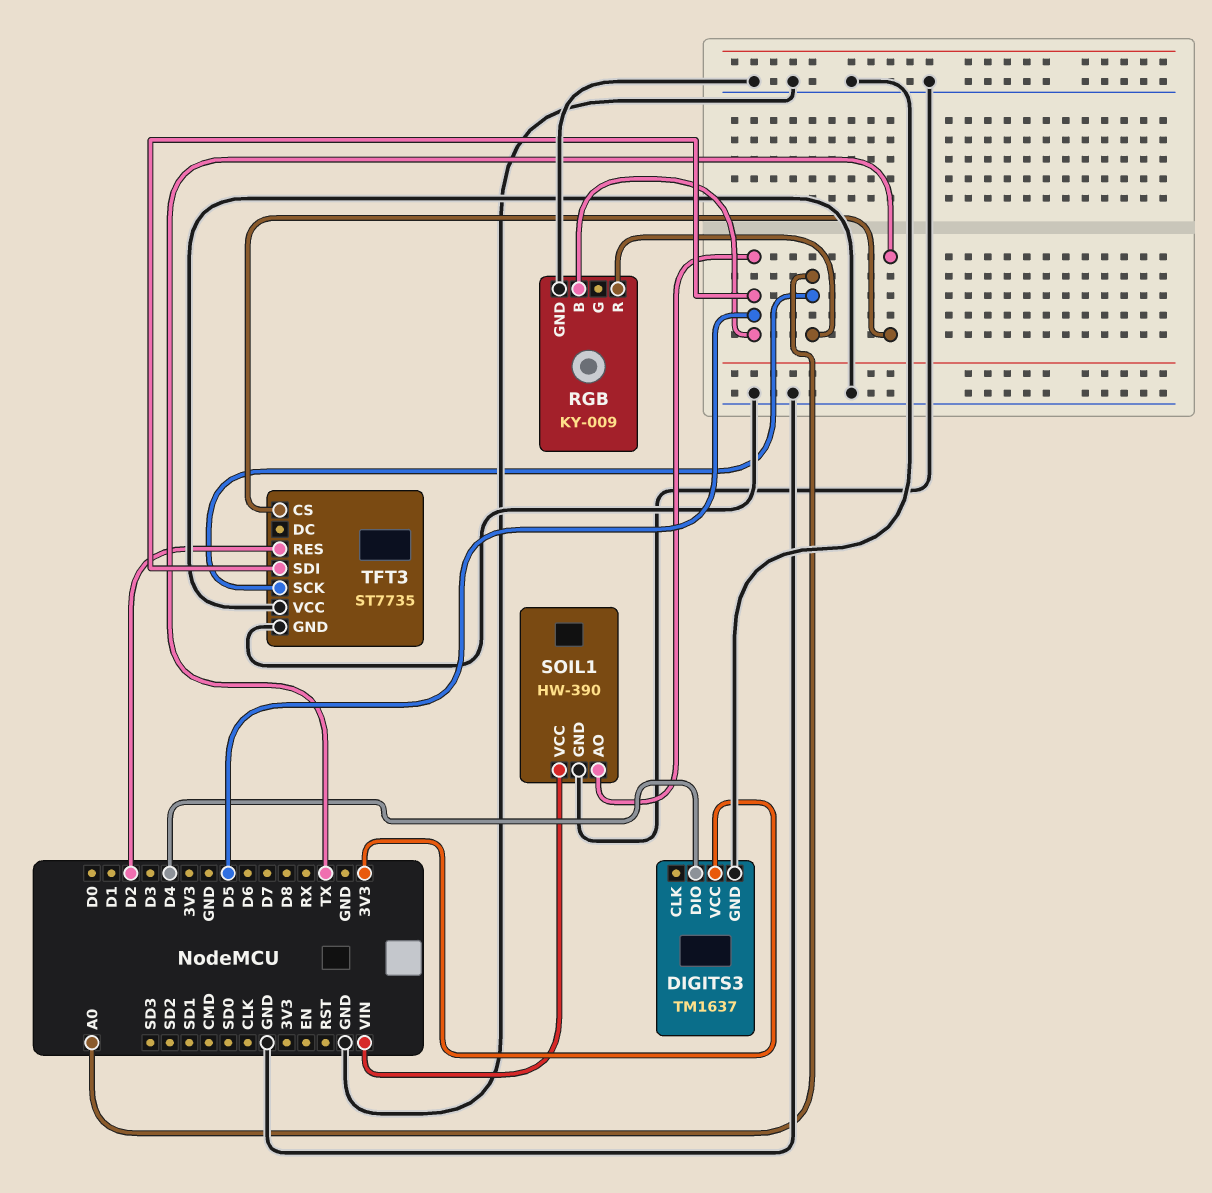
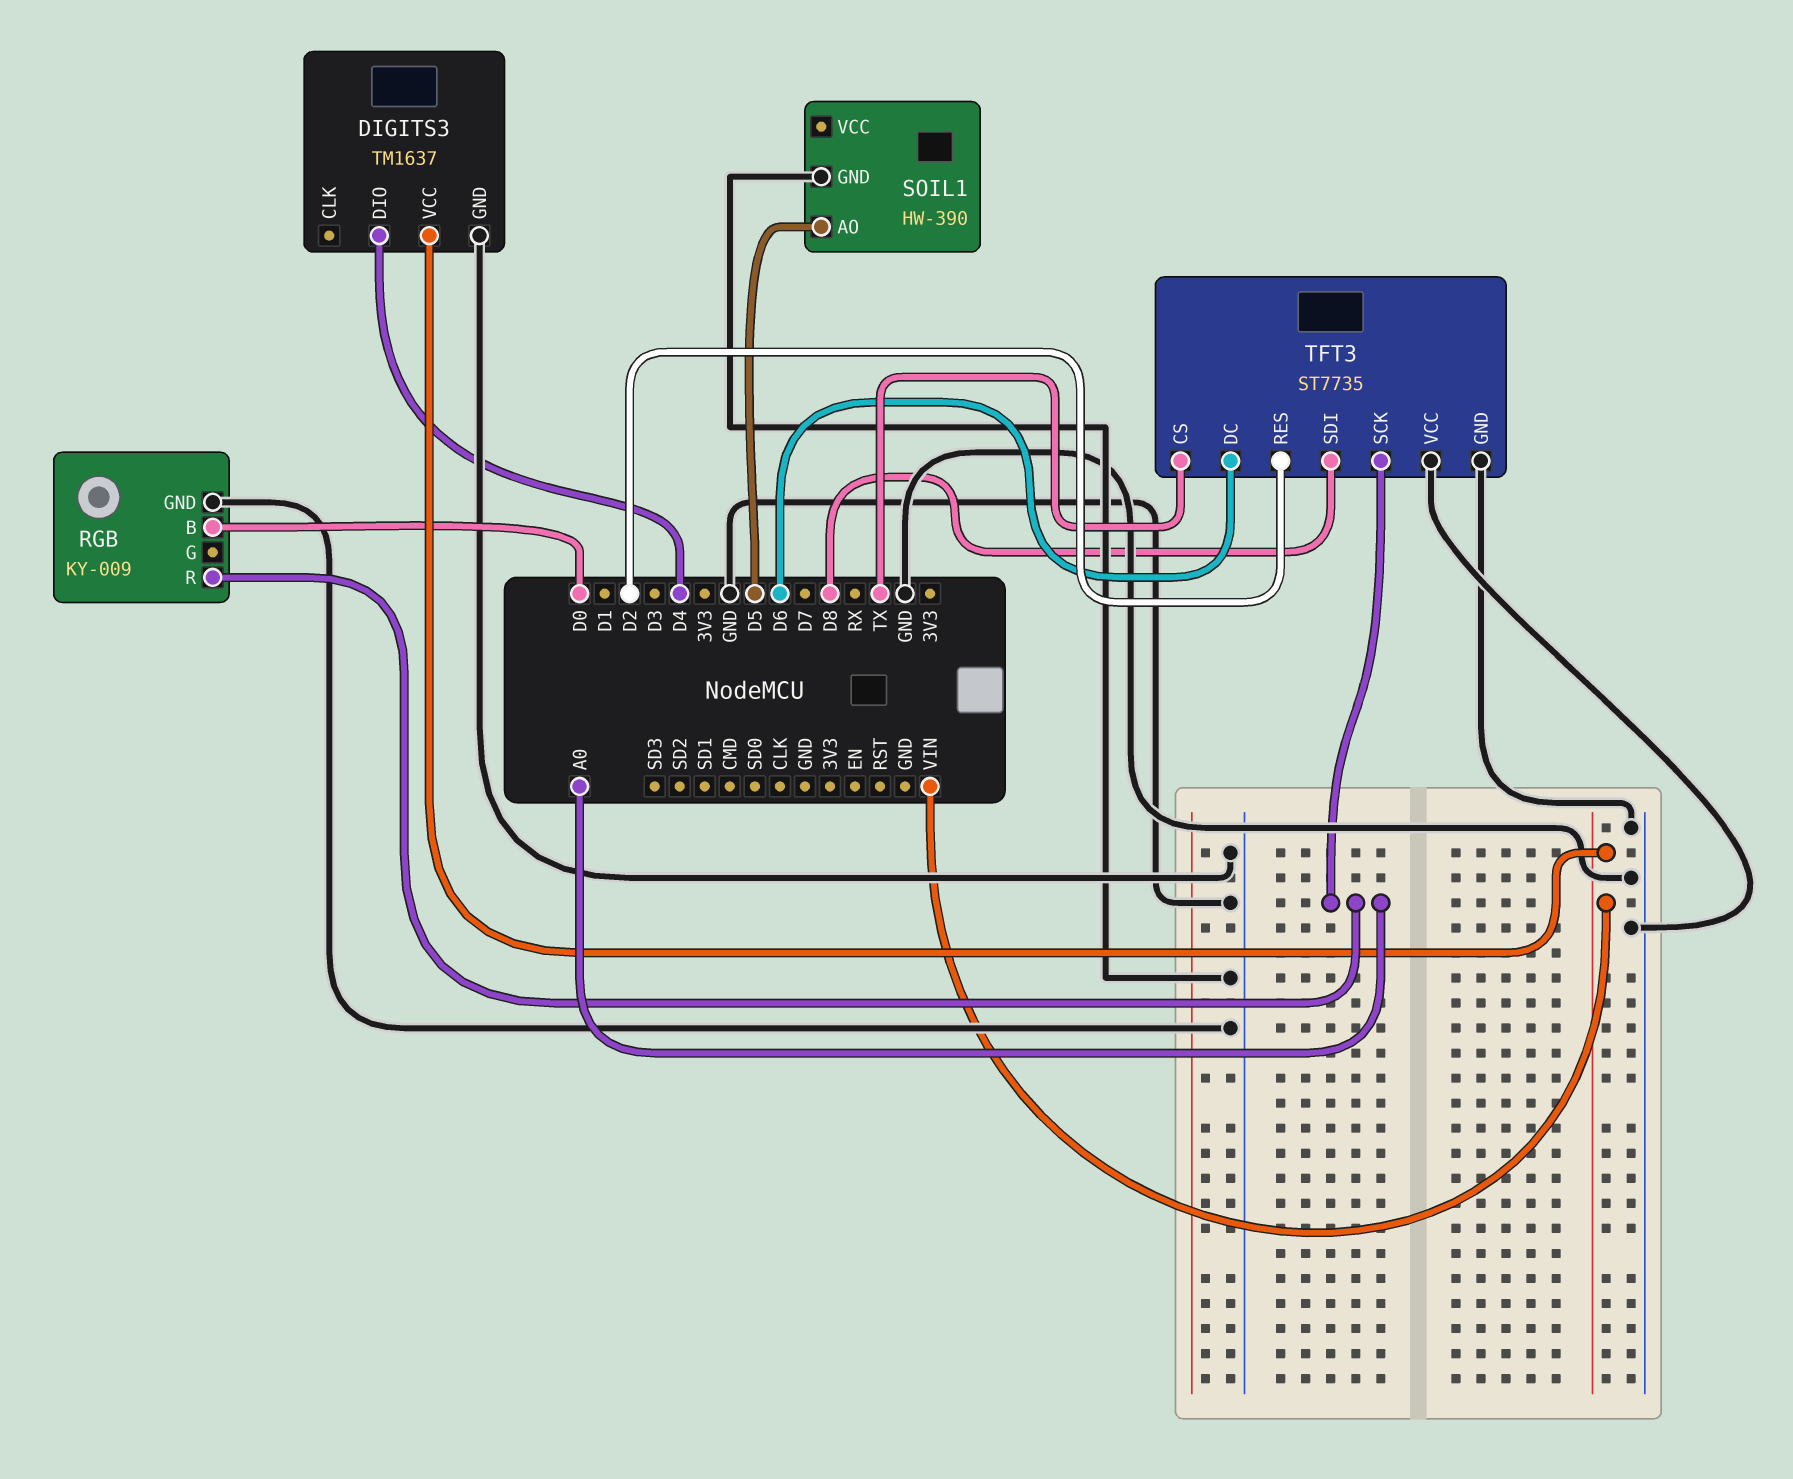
DIGITS3 pin VCC: 3V3 -> VIN
RGB pin B: D5 -> D0
SOIL1 pin VCC: VIN -> none
TFT3 pin DC: none -> D6
TFT3 pin SDI: D5 -> D8

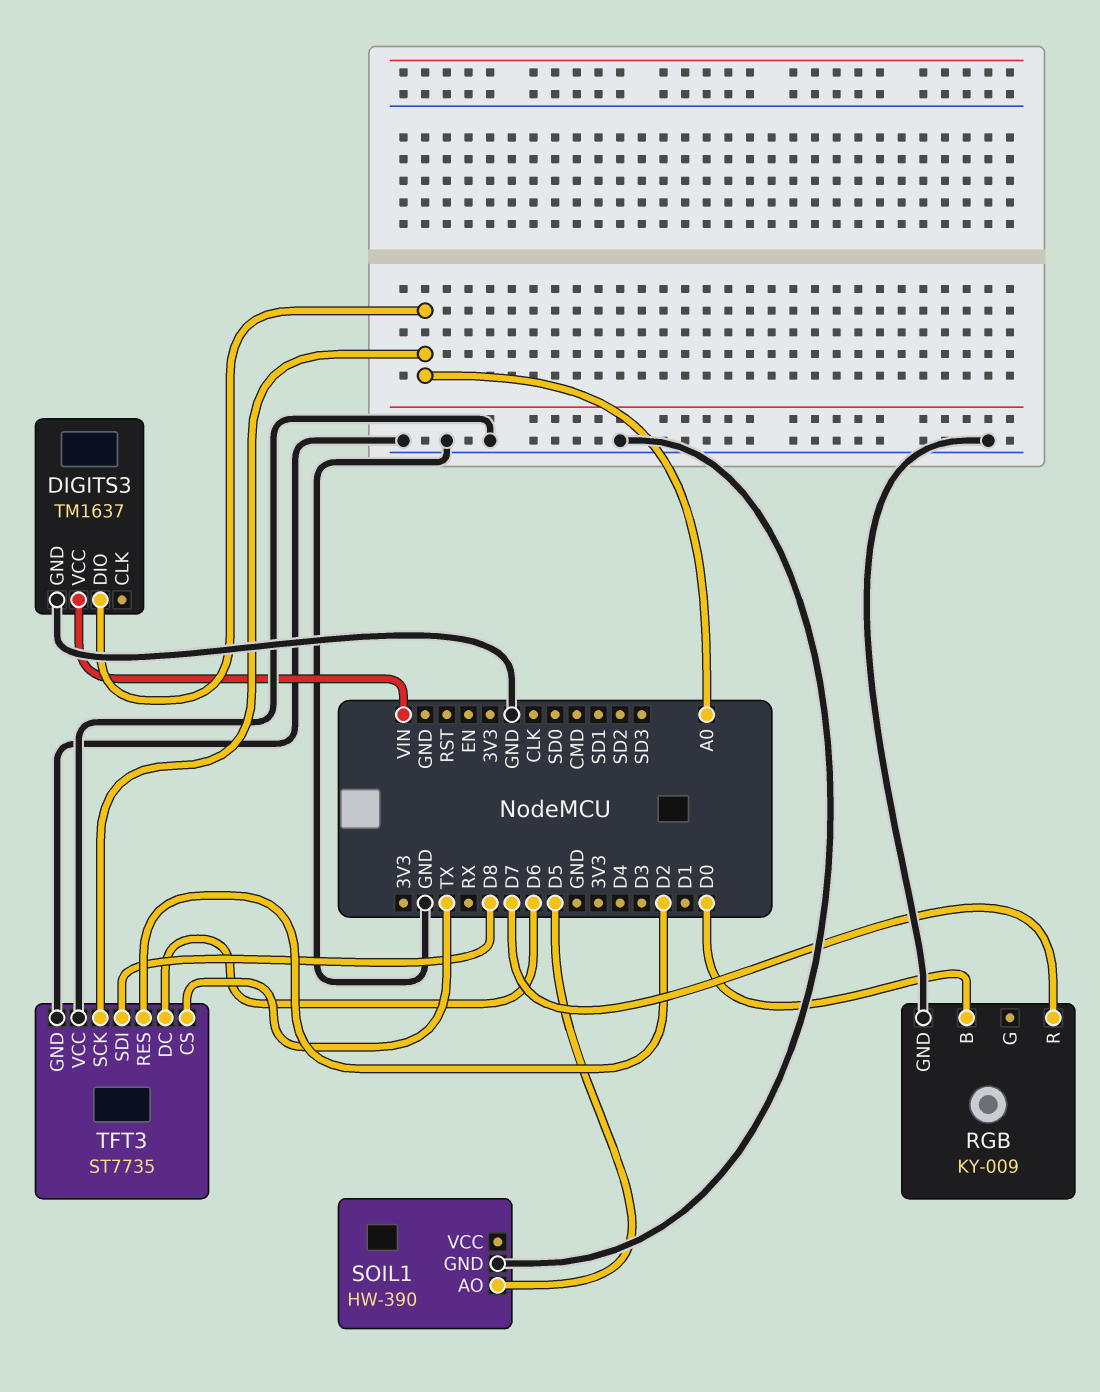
DIGITS3 pin DIO: D4 -> A0
RGB pin R: A0 -> D7

